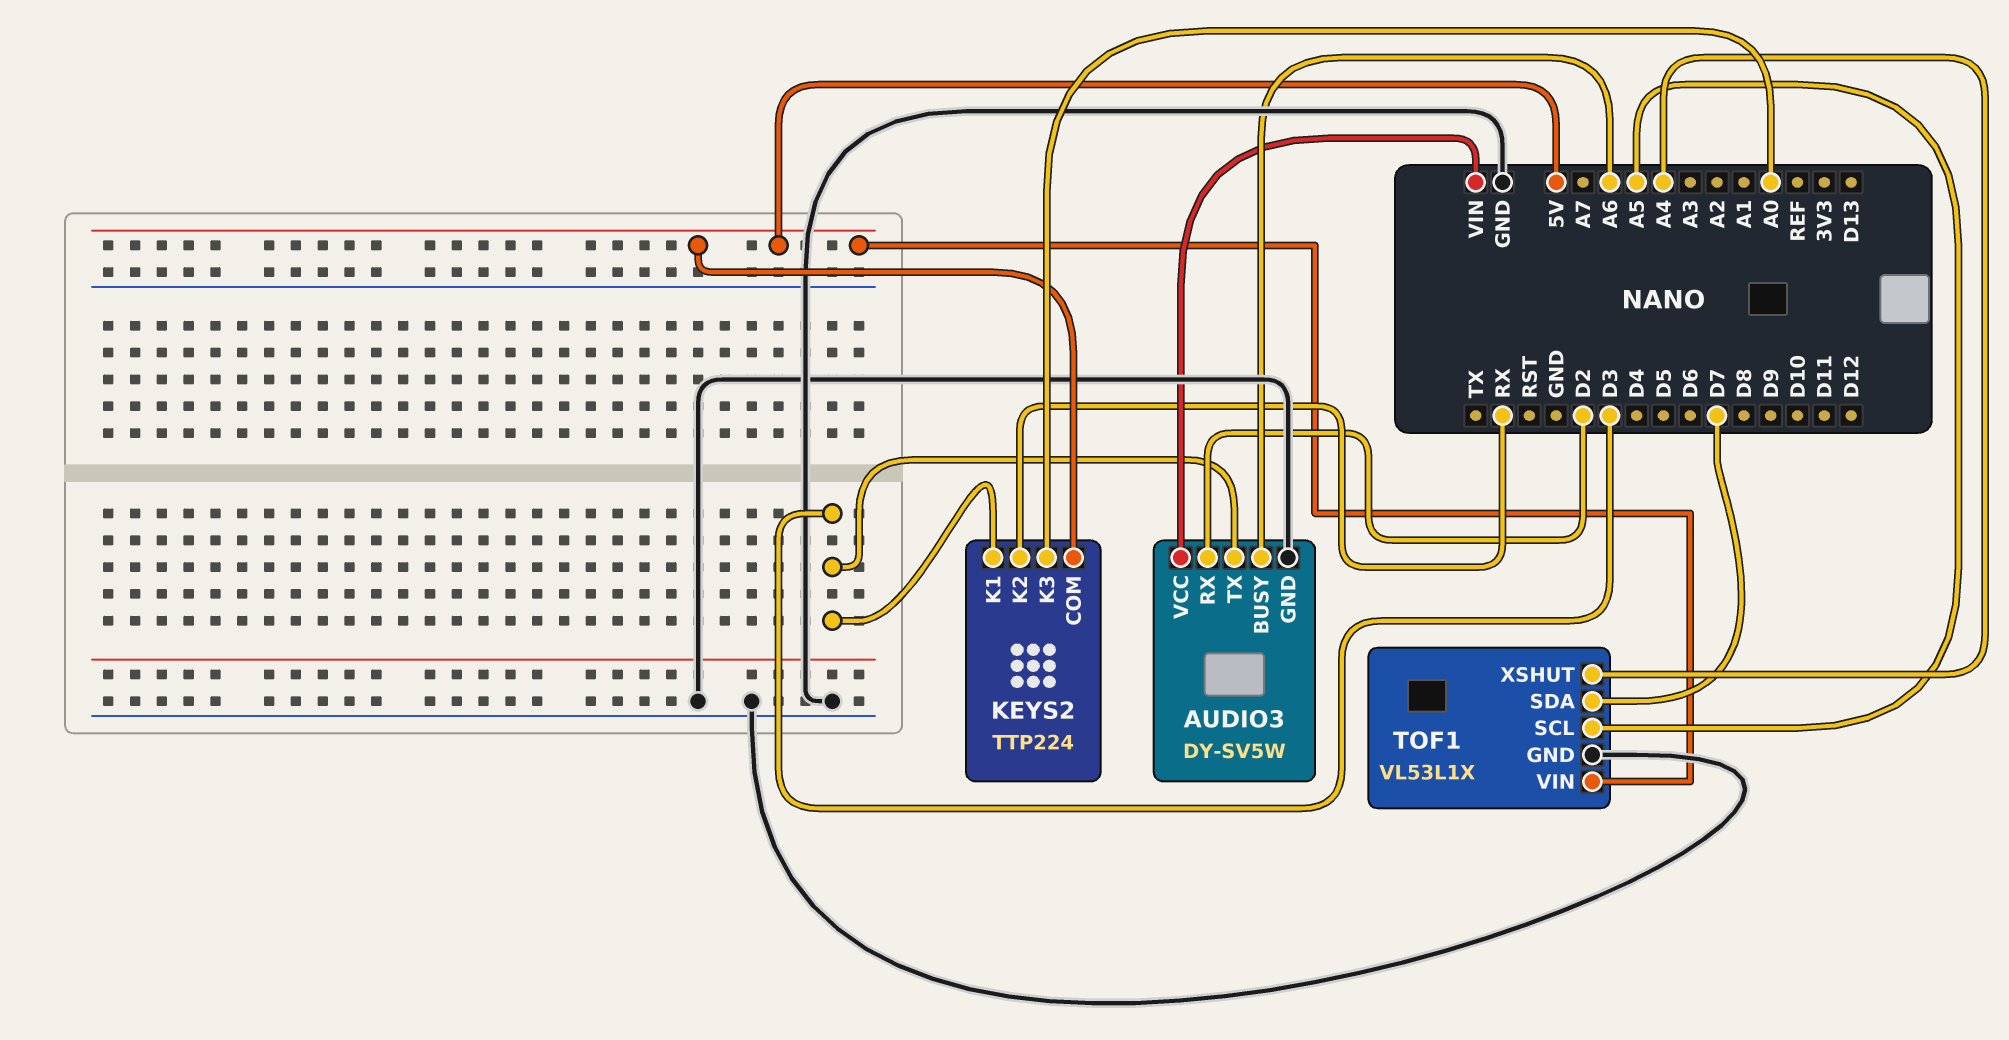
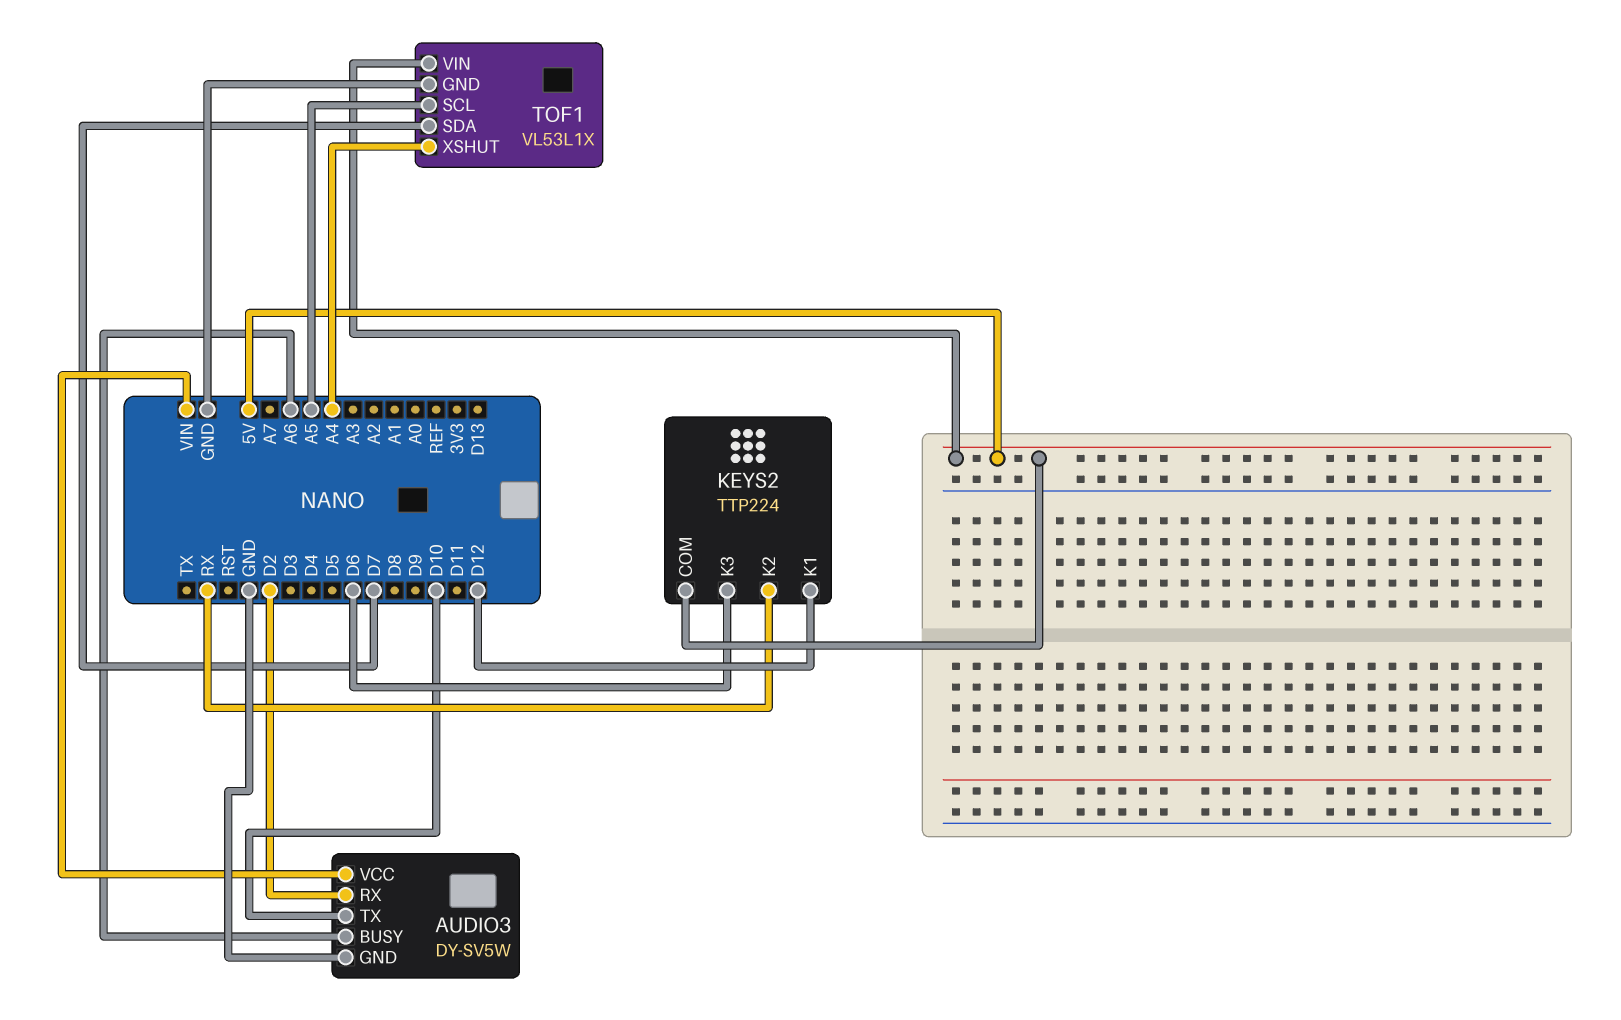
AUDIO3 pin TX: D3 -> D10
KEYS2 pin K1: D3 -> D12
KEYS2 pin K3: A0 -> D6

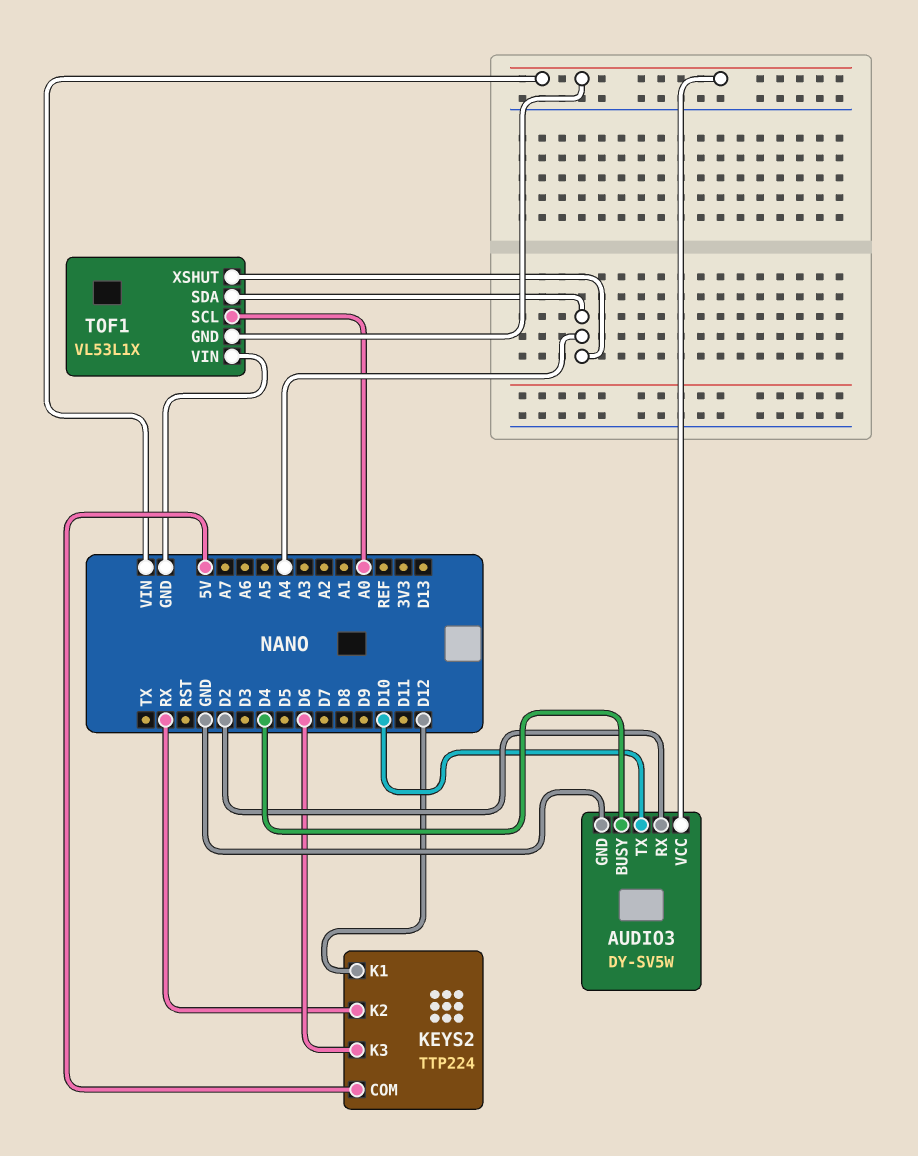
AUDIO3 pin BUSY: A6 -> D4
TOF1 pin GND: GND -> VIN
TOF1 pin SCL: A5 -> A0
TOF1 pin SDA: D7 -> A4
TOF1 pin VIN: 5V -> GND

